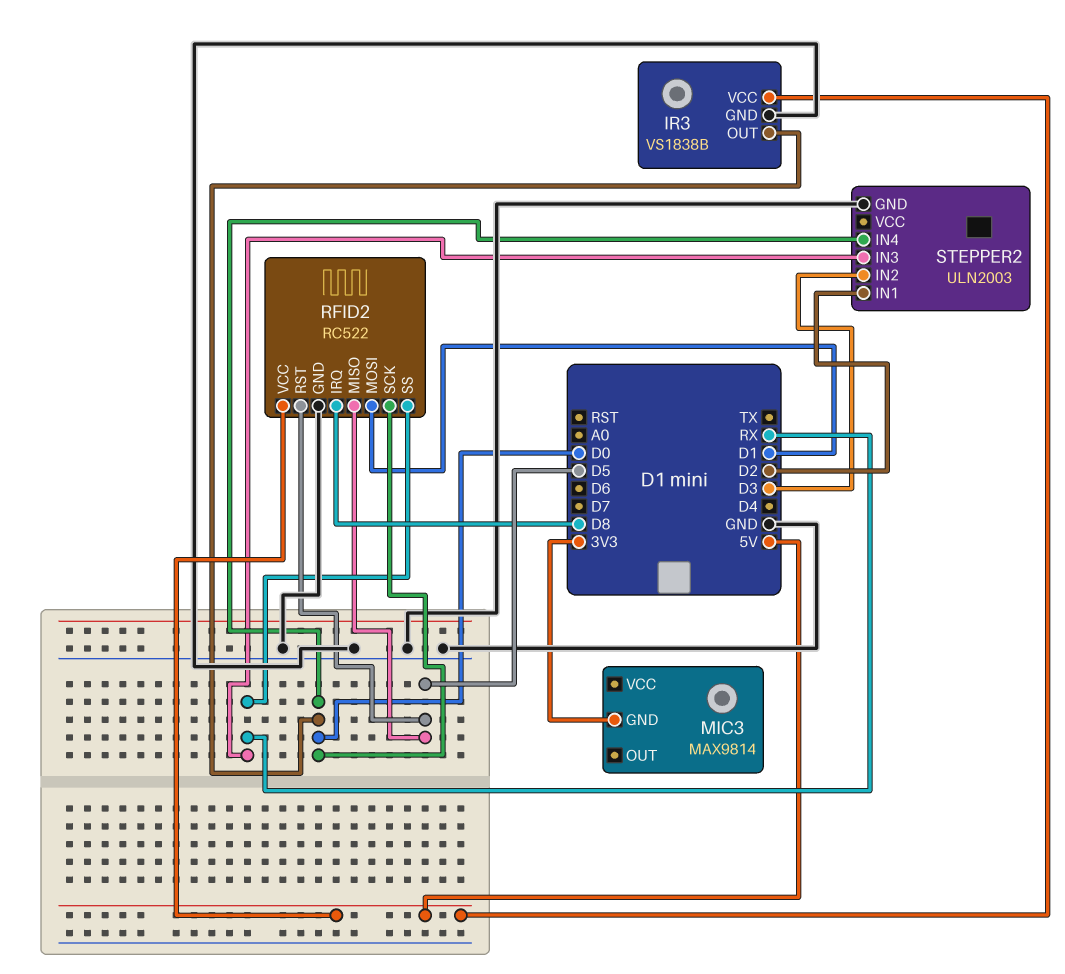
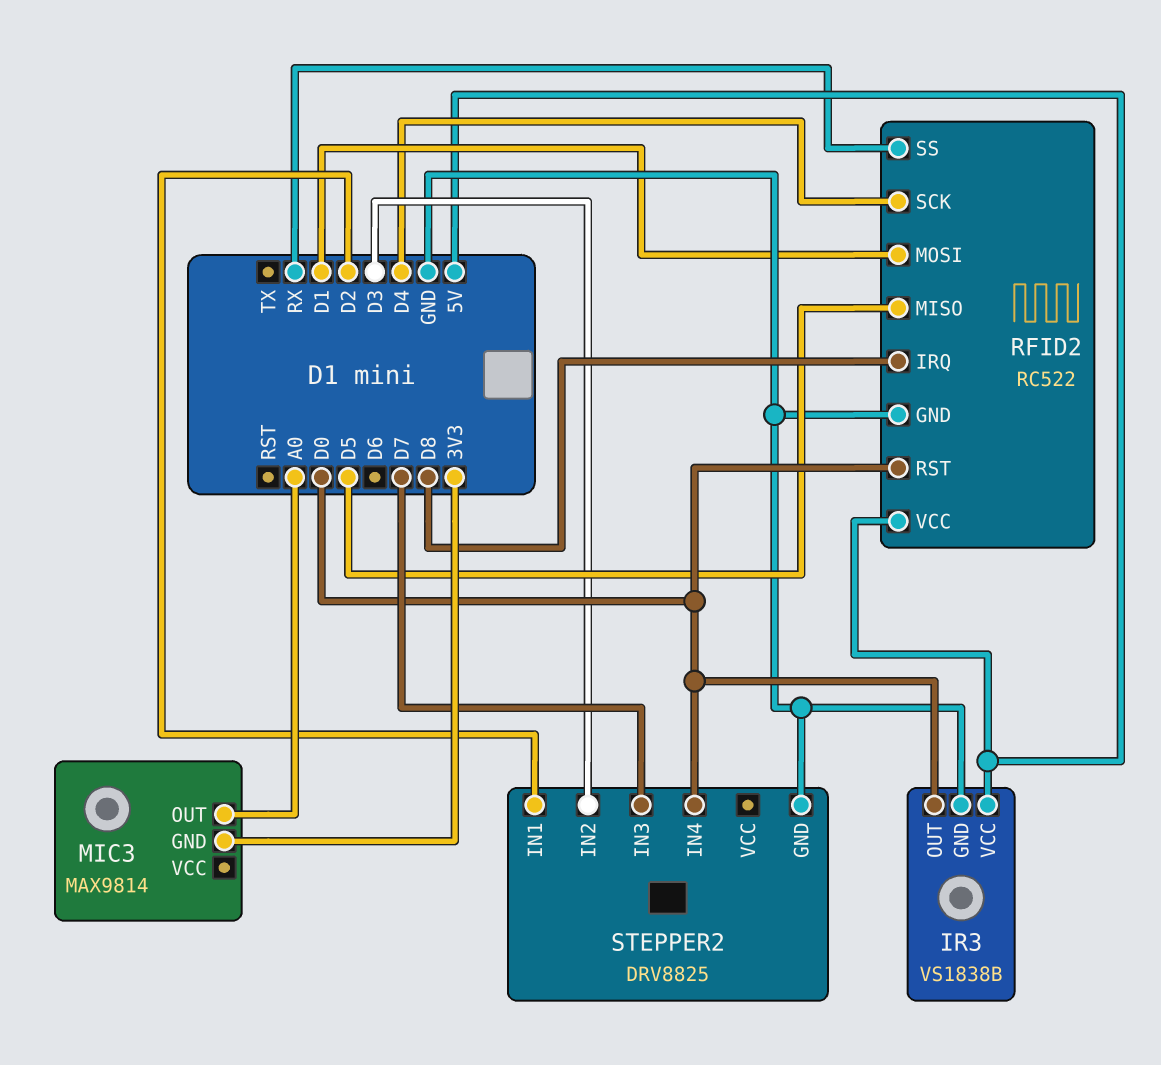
MIC3 pin OUT: none -> A0
RFID2 pin RST: D5 -> D0
RFID2 pin SCK: D0 -> D4
STEPPER2: ULN2003 -> DRV8825
STEPPER2 pin IN3: RX -> D7

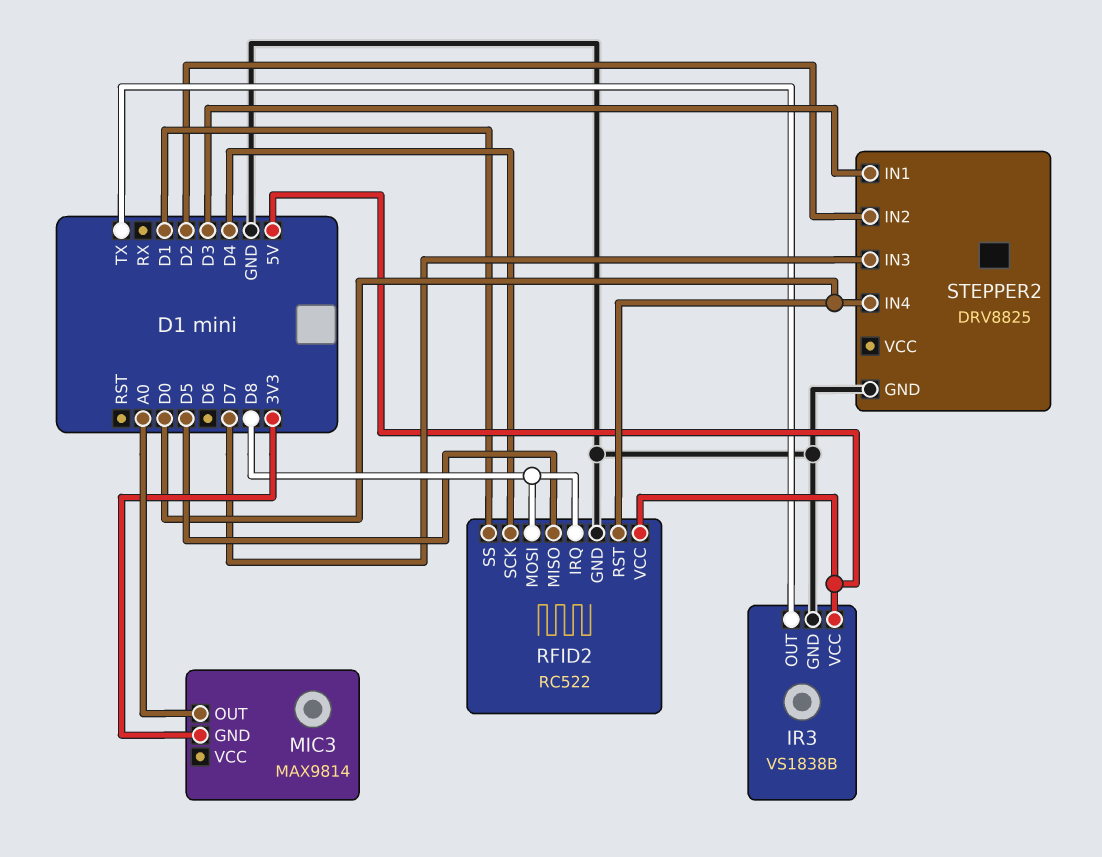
IR3 pin OUT: D0 -> TX
RFID2 pin MOSI: D1 -> D8
RFID2 pin SS: RX -> D1
STEPPER2 pin IN1: D2 -> D3
STEPPER2 pin IN2: D3 -> D2

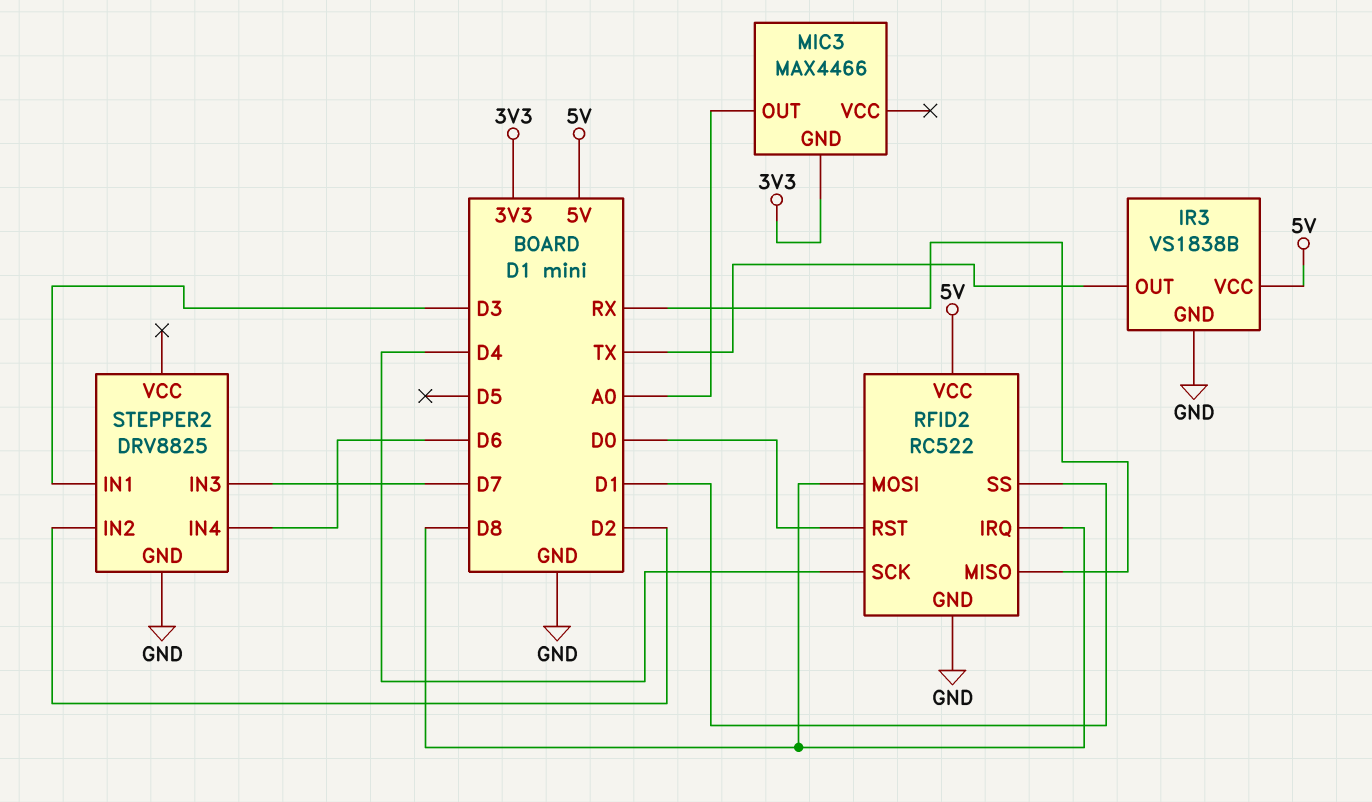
MIC3: MAX9814 -> MAX4466
RFID2 pin MISO: D5 -> RX
STEPPER2 pin IN4: D0 -> D6

